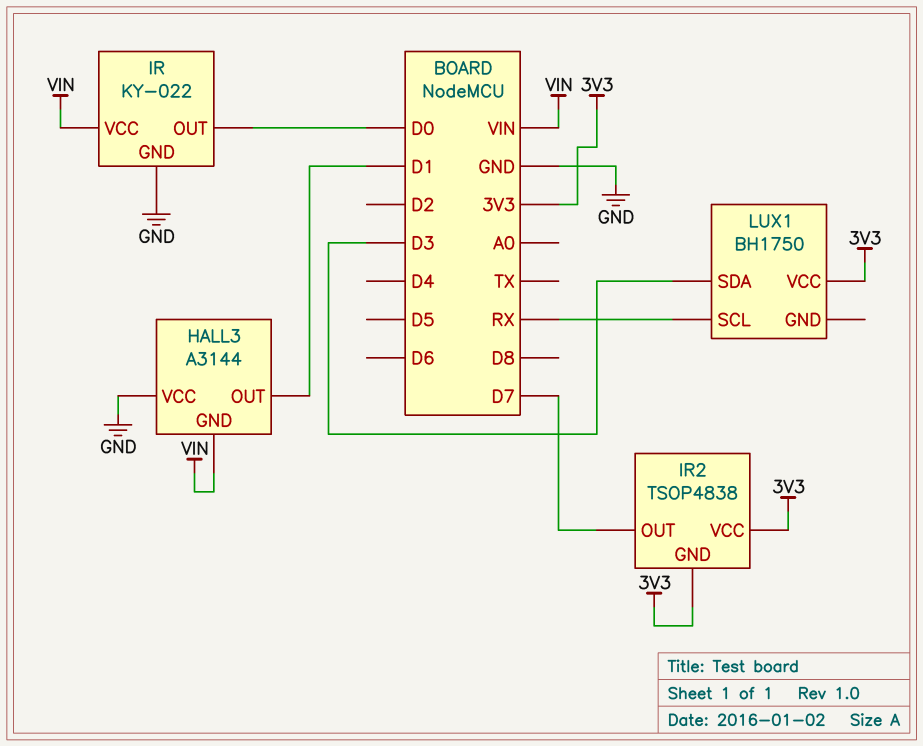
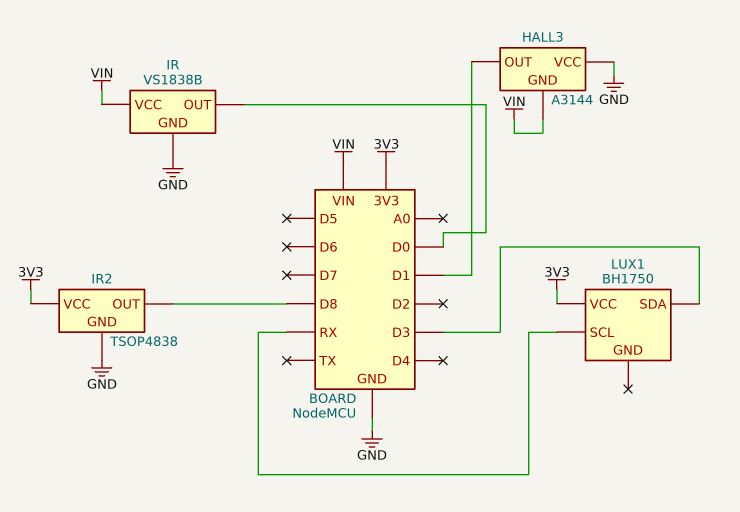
IR: KY-022 -> VS1838B
IR2 pin GND: 3V3 -> GND
IR2 pin OUT: D7 -> D8

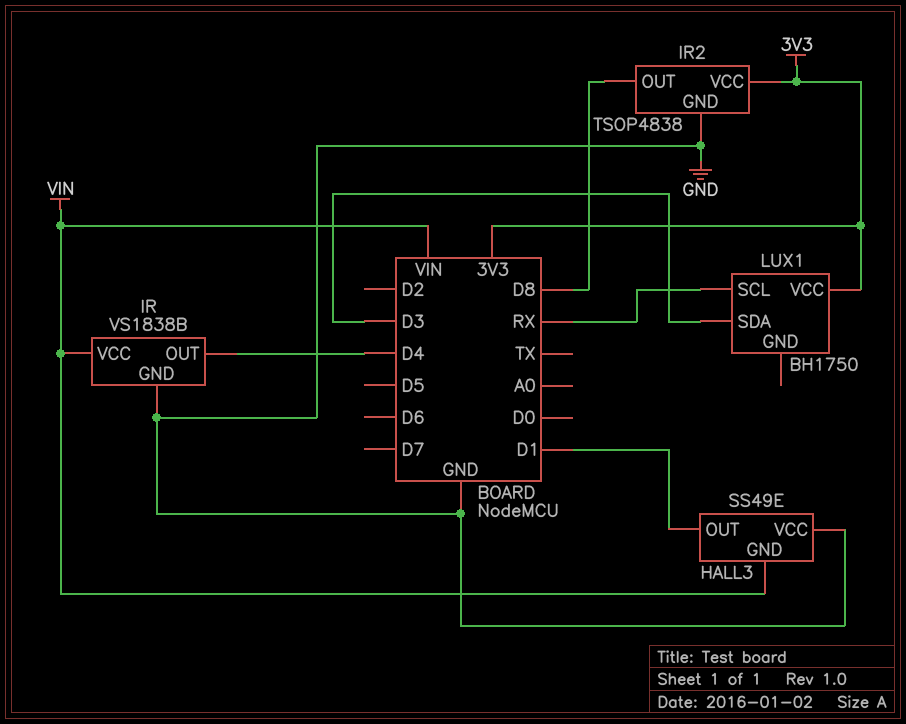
HALL3: A3144 -> SS49E
IR pin OUT: D0 -> D4

